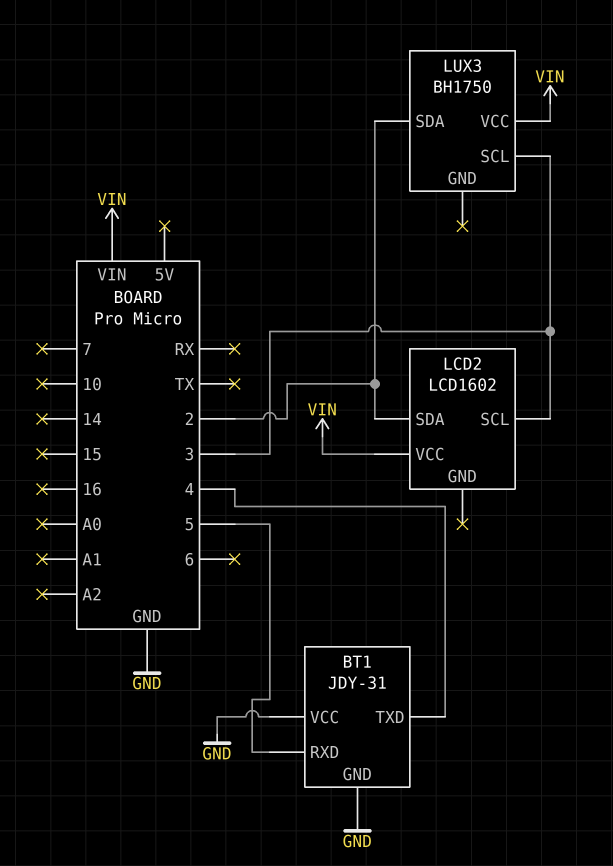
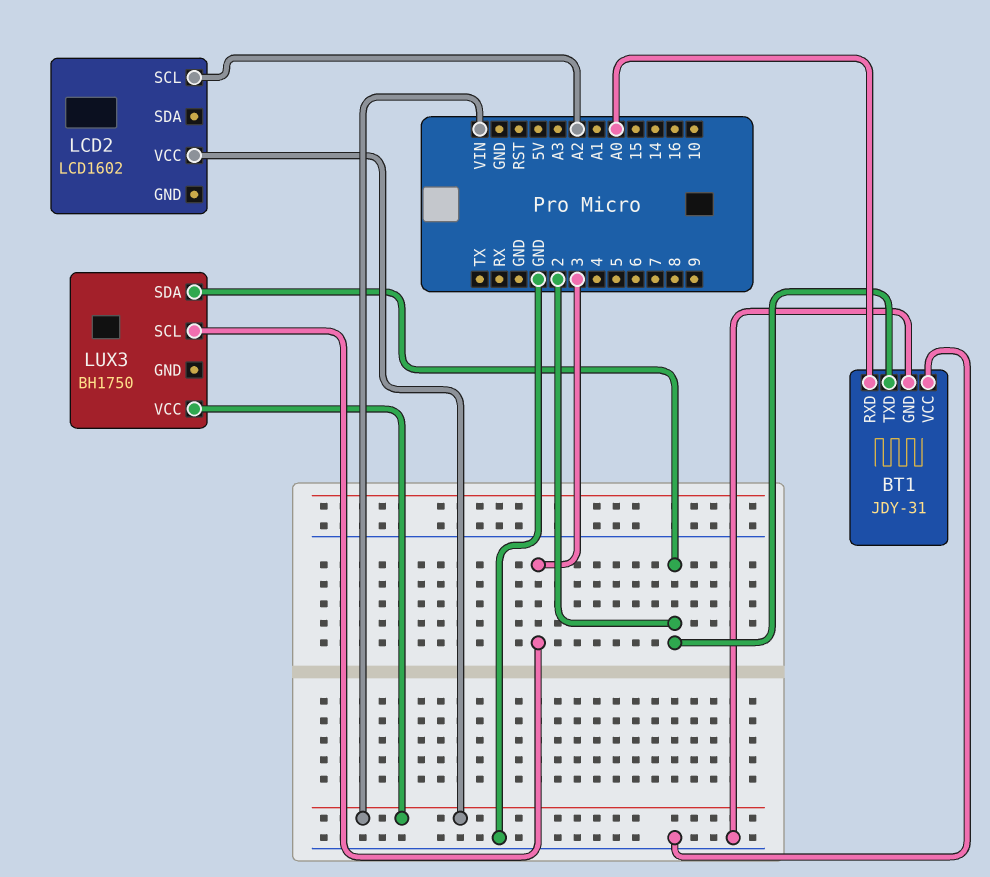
BT1 pin RXD: 5 -> A0
BT1 pin TXD: 4 -> 2
LCD2 pin SCL: 3 -> A2
LCD2 pin SDA: 2 -> none

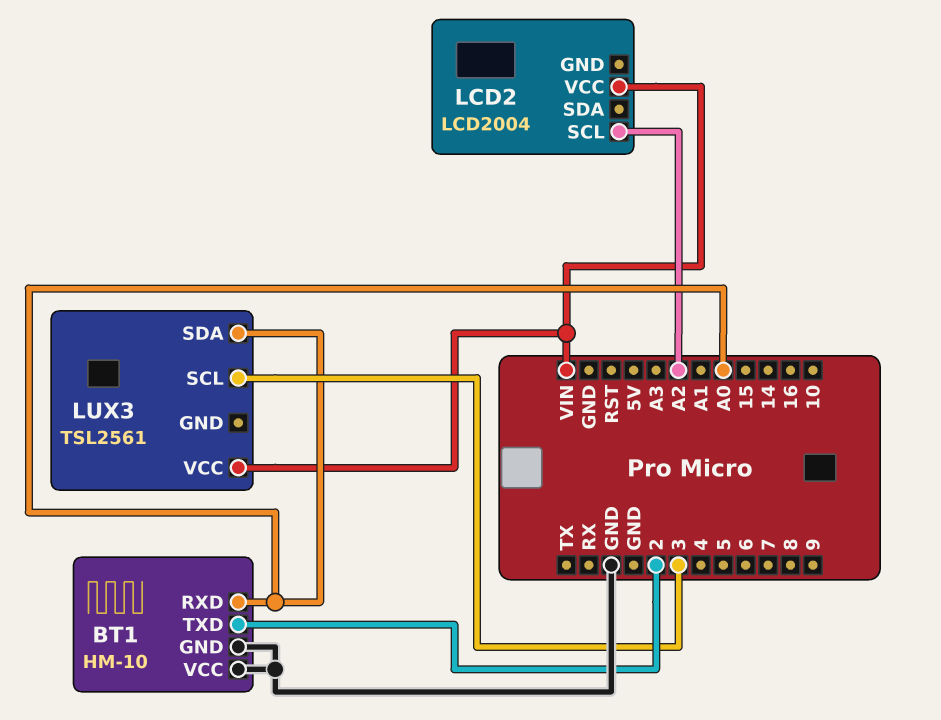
BT1: JDY-31 -> HM-10
LCD2: LCD1602 -> LCD2004
LUX3: BH1750 -> TSL2561
LUX3 pin SDA: 2 -> A0

